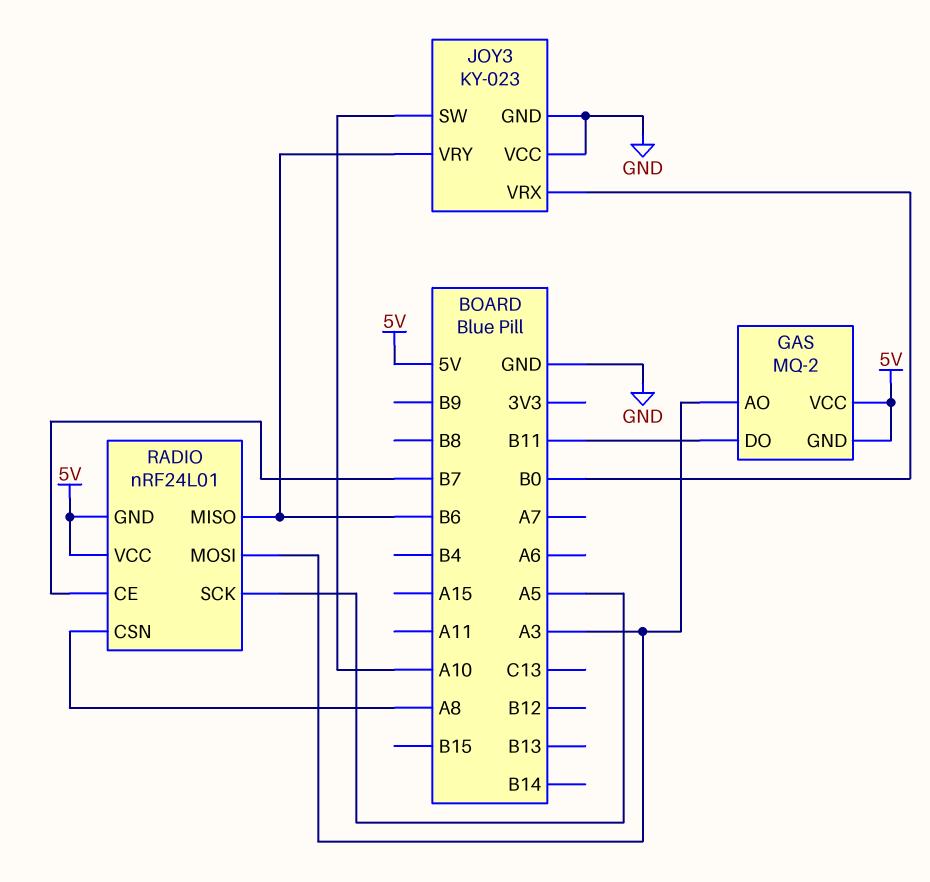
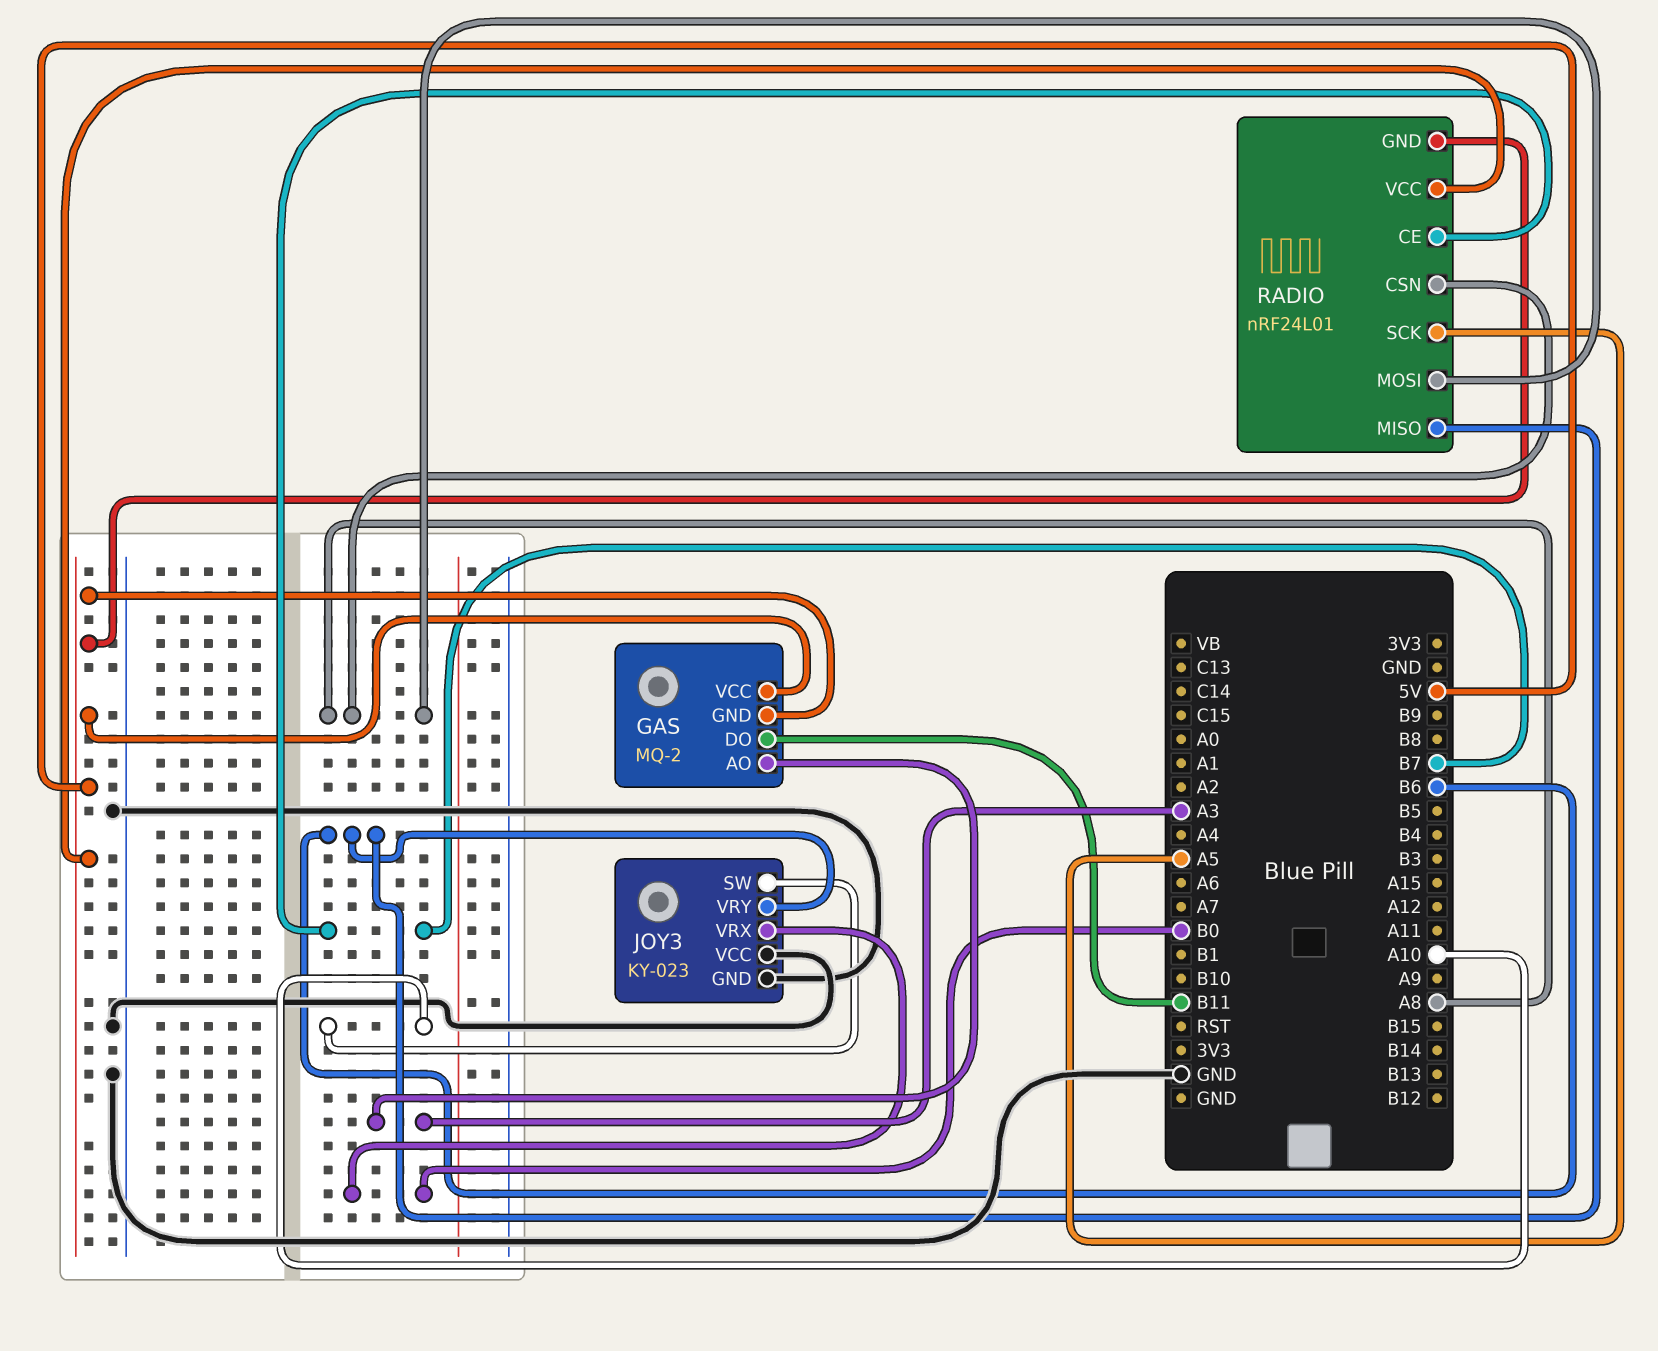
RADIO pin MOSI: A3 -> A8

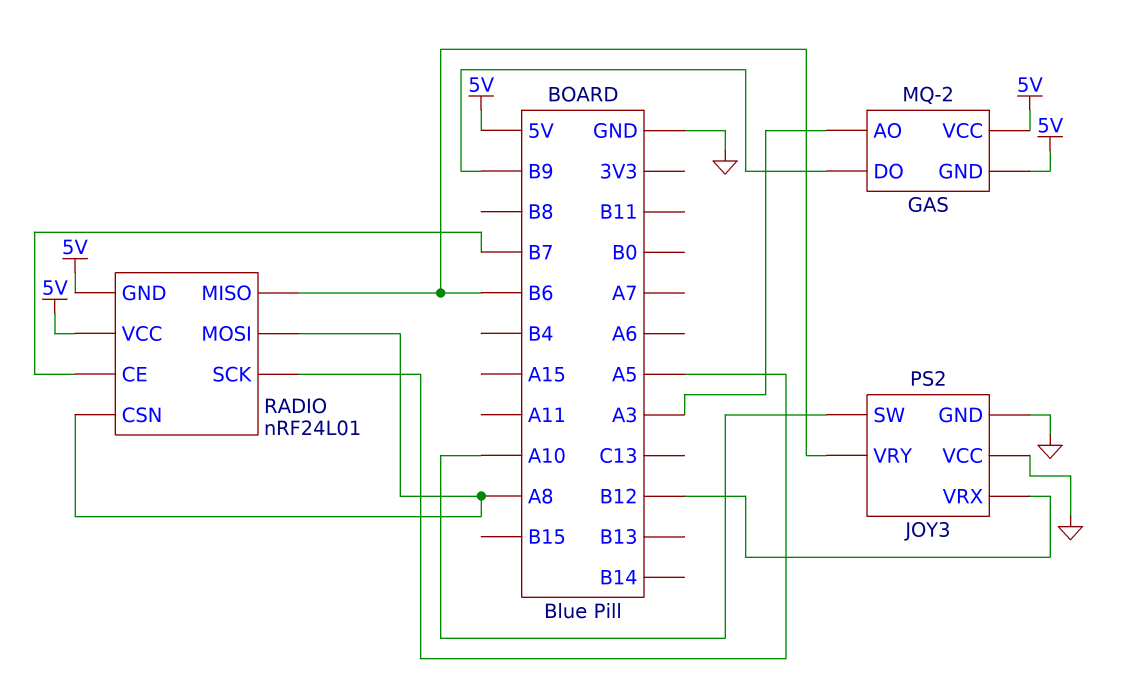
GAS pin DO: B11 -> B9
JOY3: KY-023 -> PS2
JOY3 pin VRX: B0 -> B12

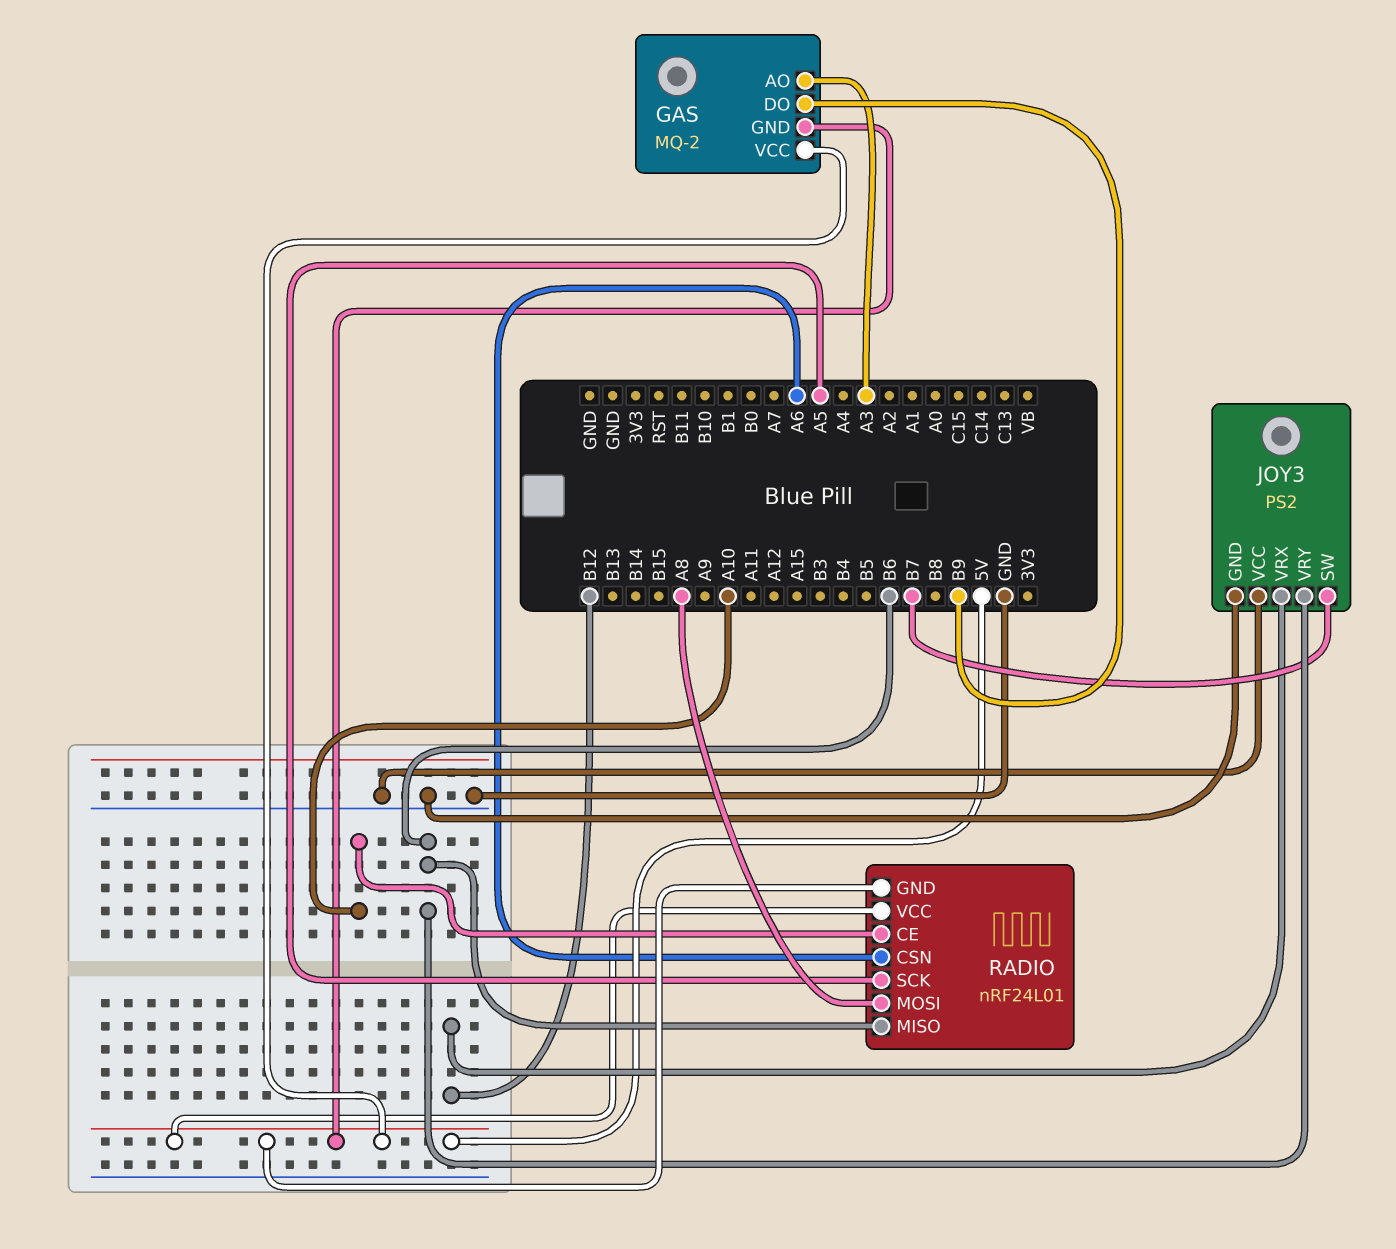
JOY3 pin SW: A10 -> B7
RADIO pin CE: B7 -> A10
RADIO pin CSN: A8 -> A6

